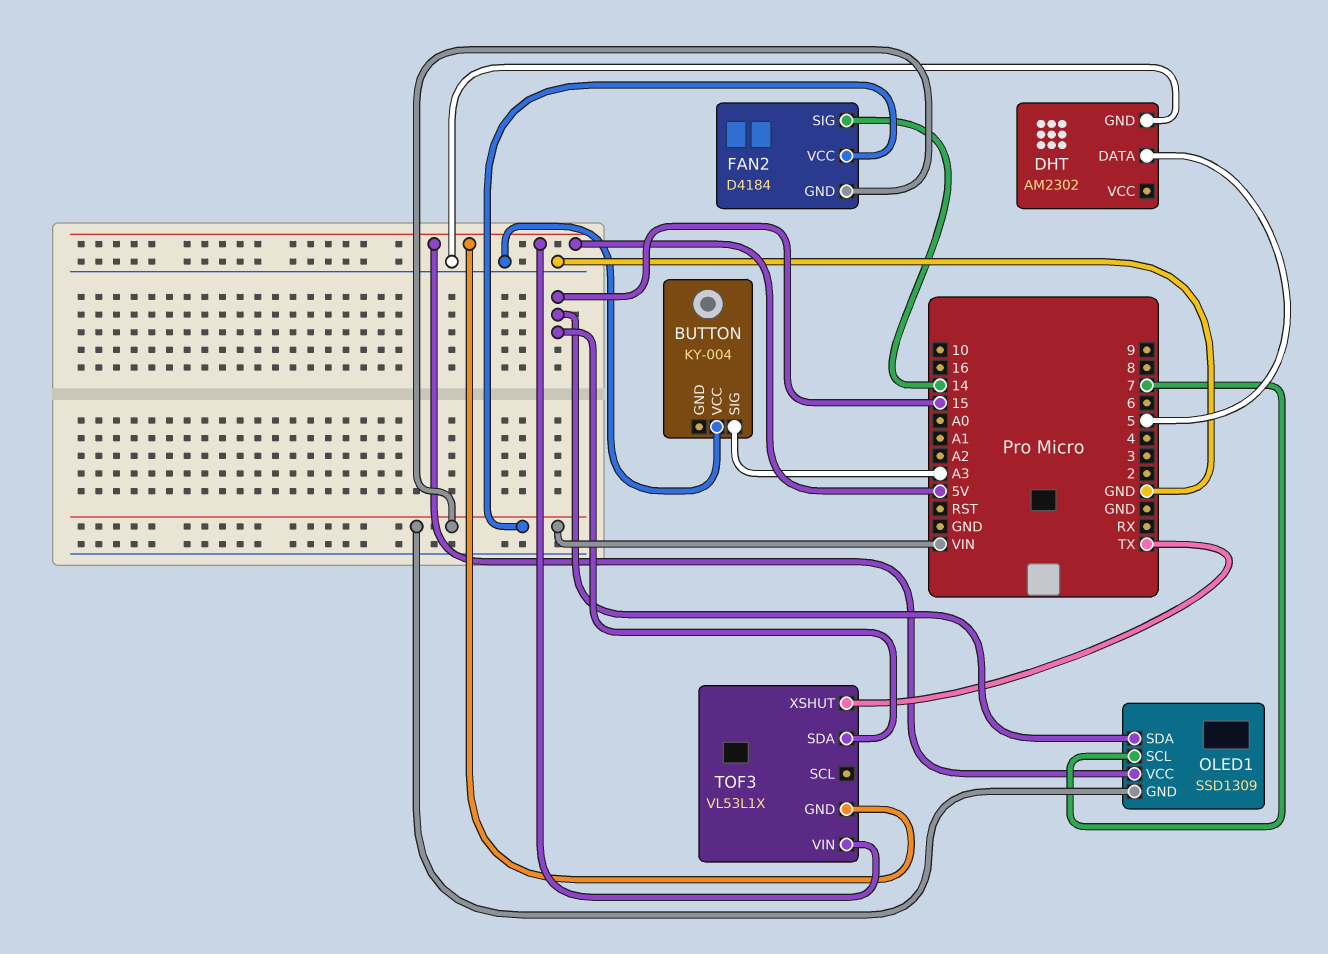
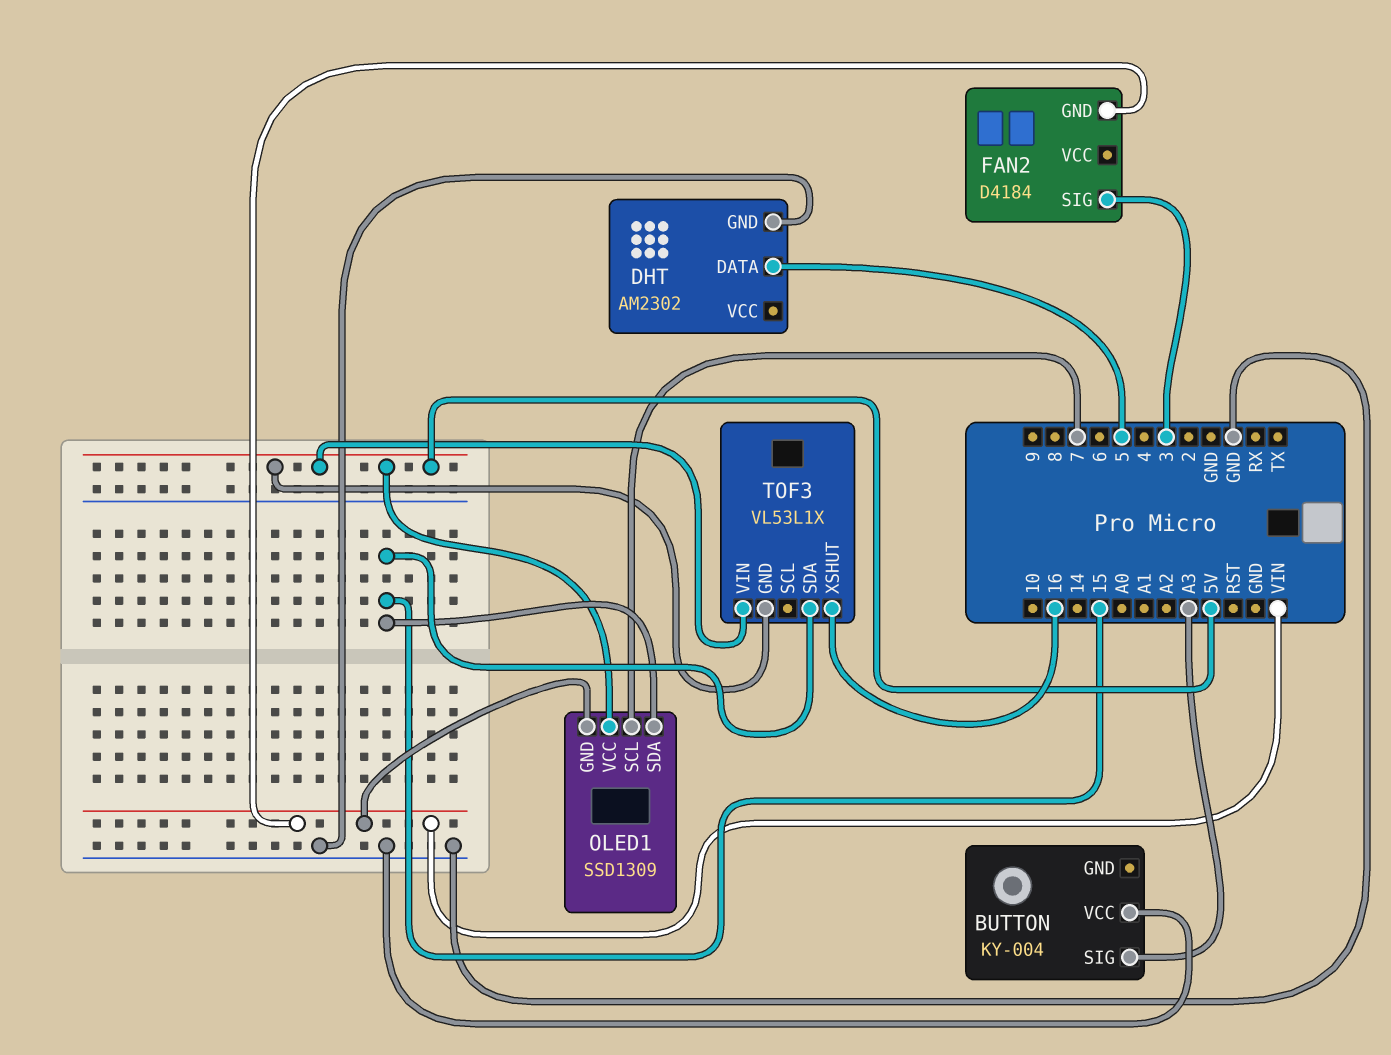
FAN2 pin SIG: 14 -> 3
FAN2 pin VCC: VIN -> none
TOF3 pin XSHUT: TX -> 16

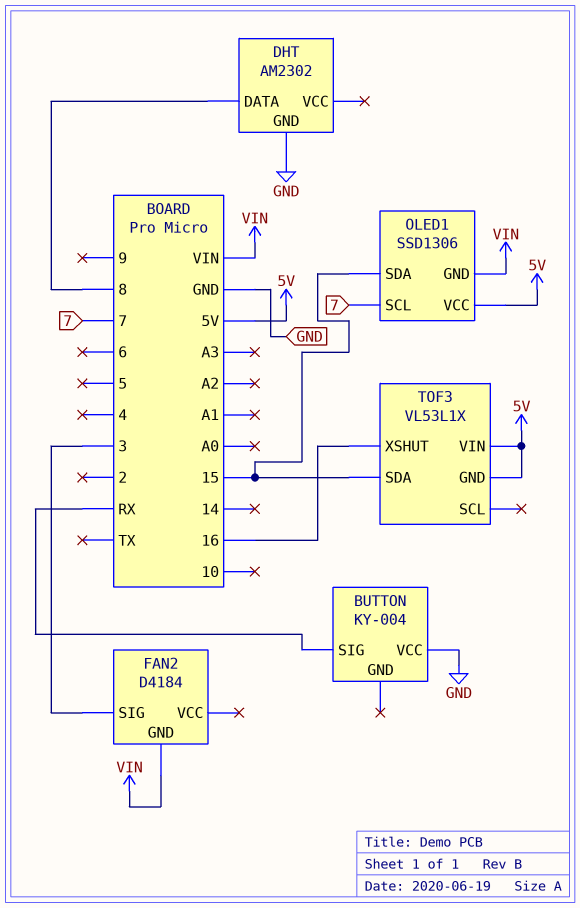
BUTTON pin SIG: A3 -> RX
DHT pin DATA: 5 -> 8
OLED1: SSD1309 -> SSD1306

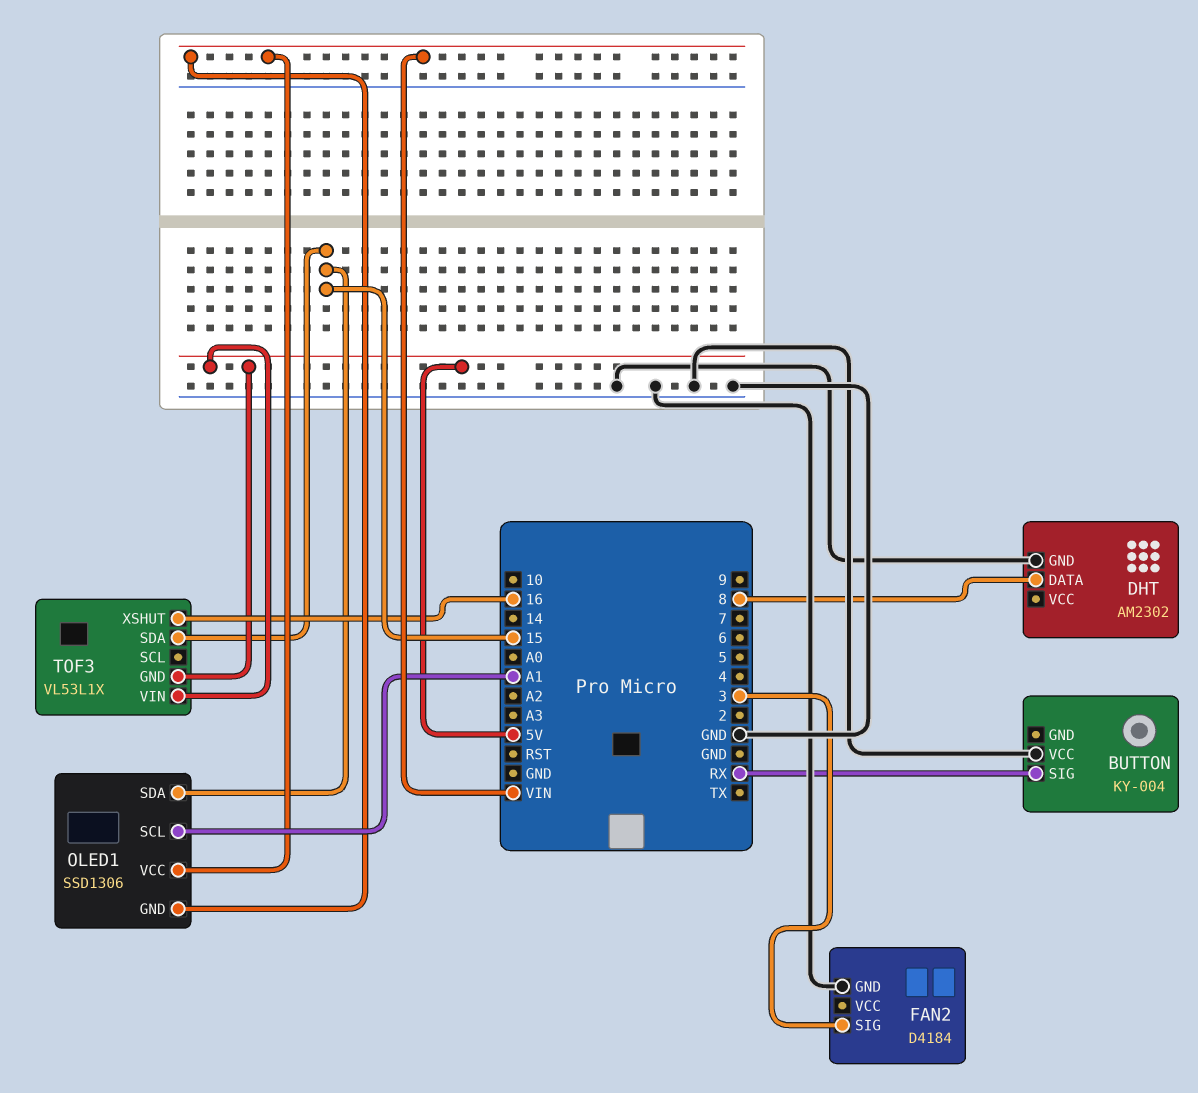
FAN2 pin GND: VIN -> GND
OLED1 pin SCL: 7 -> A1
OLED1 pin VCC: 5V -> VIN

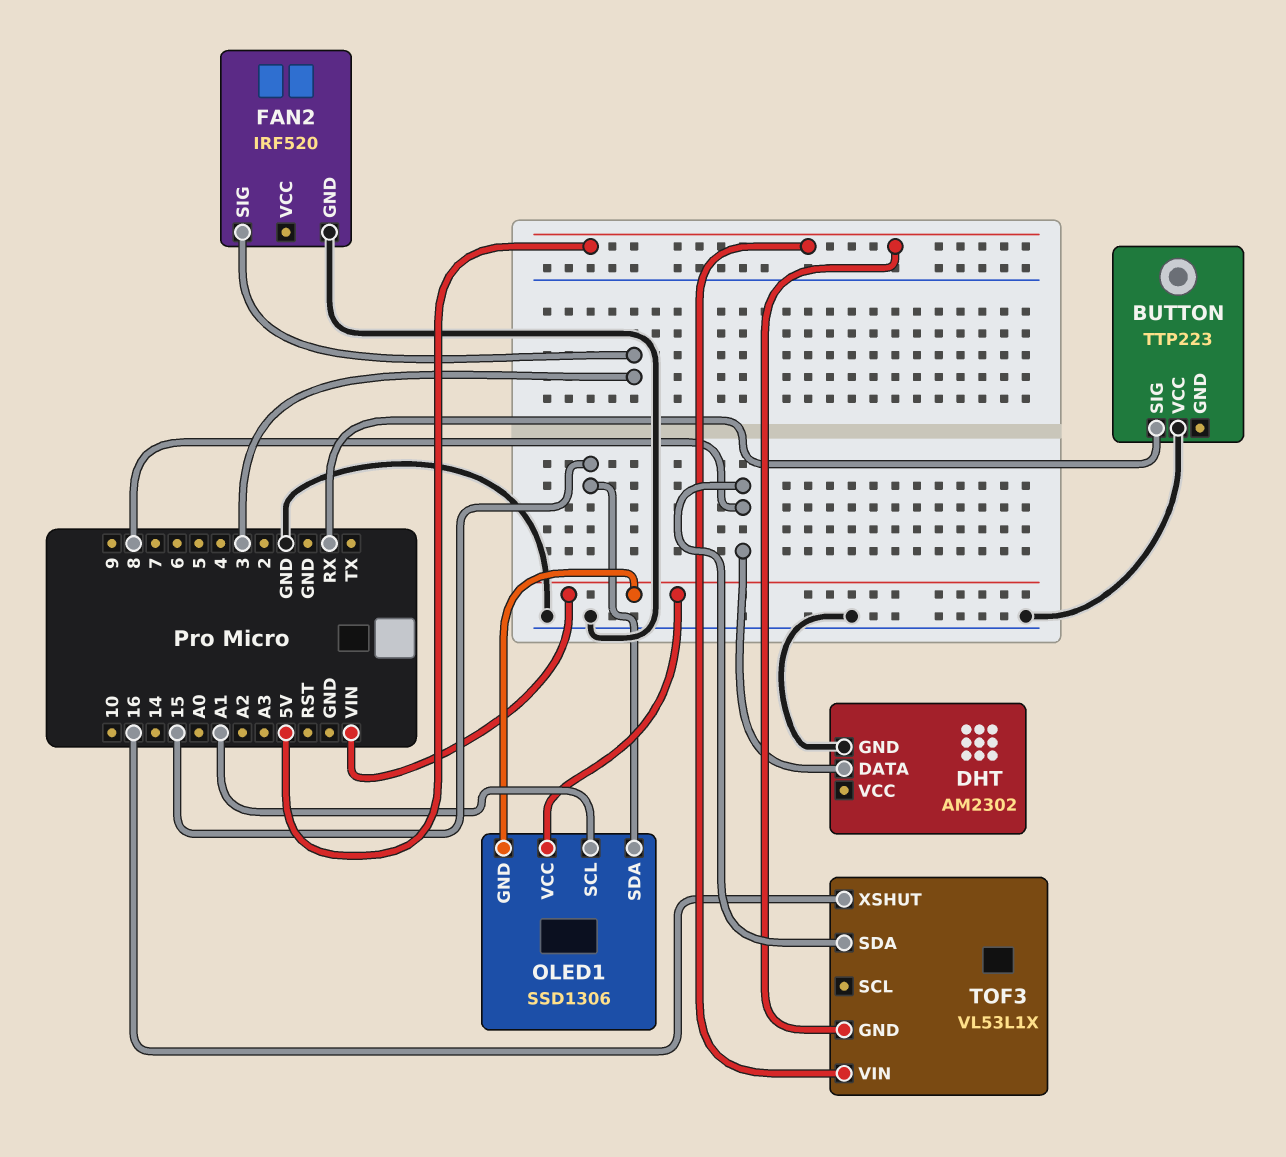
BUTTON: KY-004 -> TTP223
FAN2: D4184 -> IRF520
TOF3 pin SDA: 15 -> 8

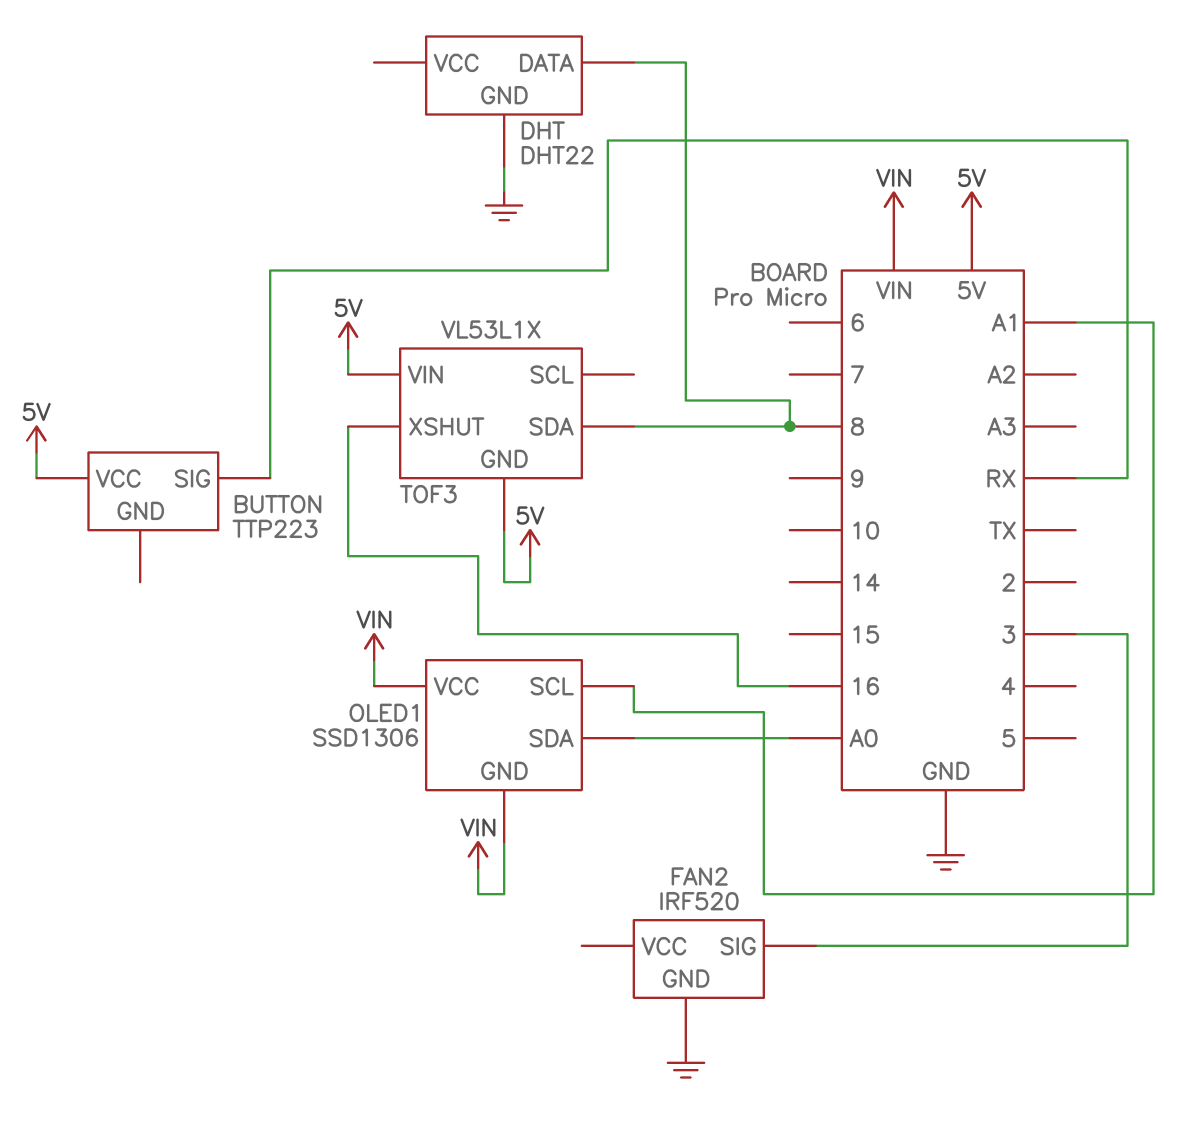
BUTTON pin VCC: GND -> 5V
DHT: AM2302 -> DHT22
OLED1 pin SDA: 15 -> A0

